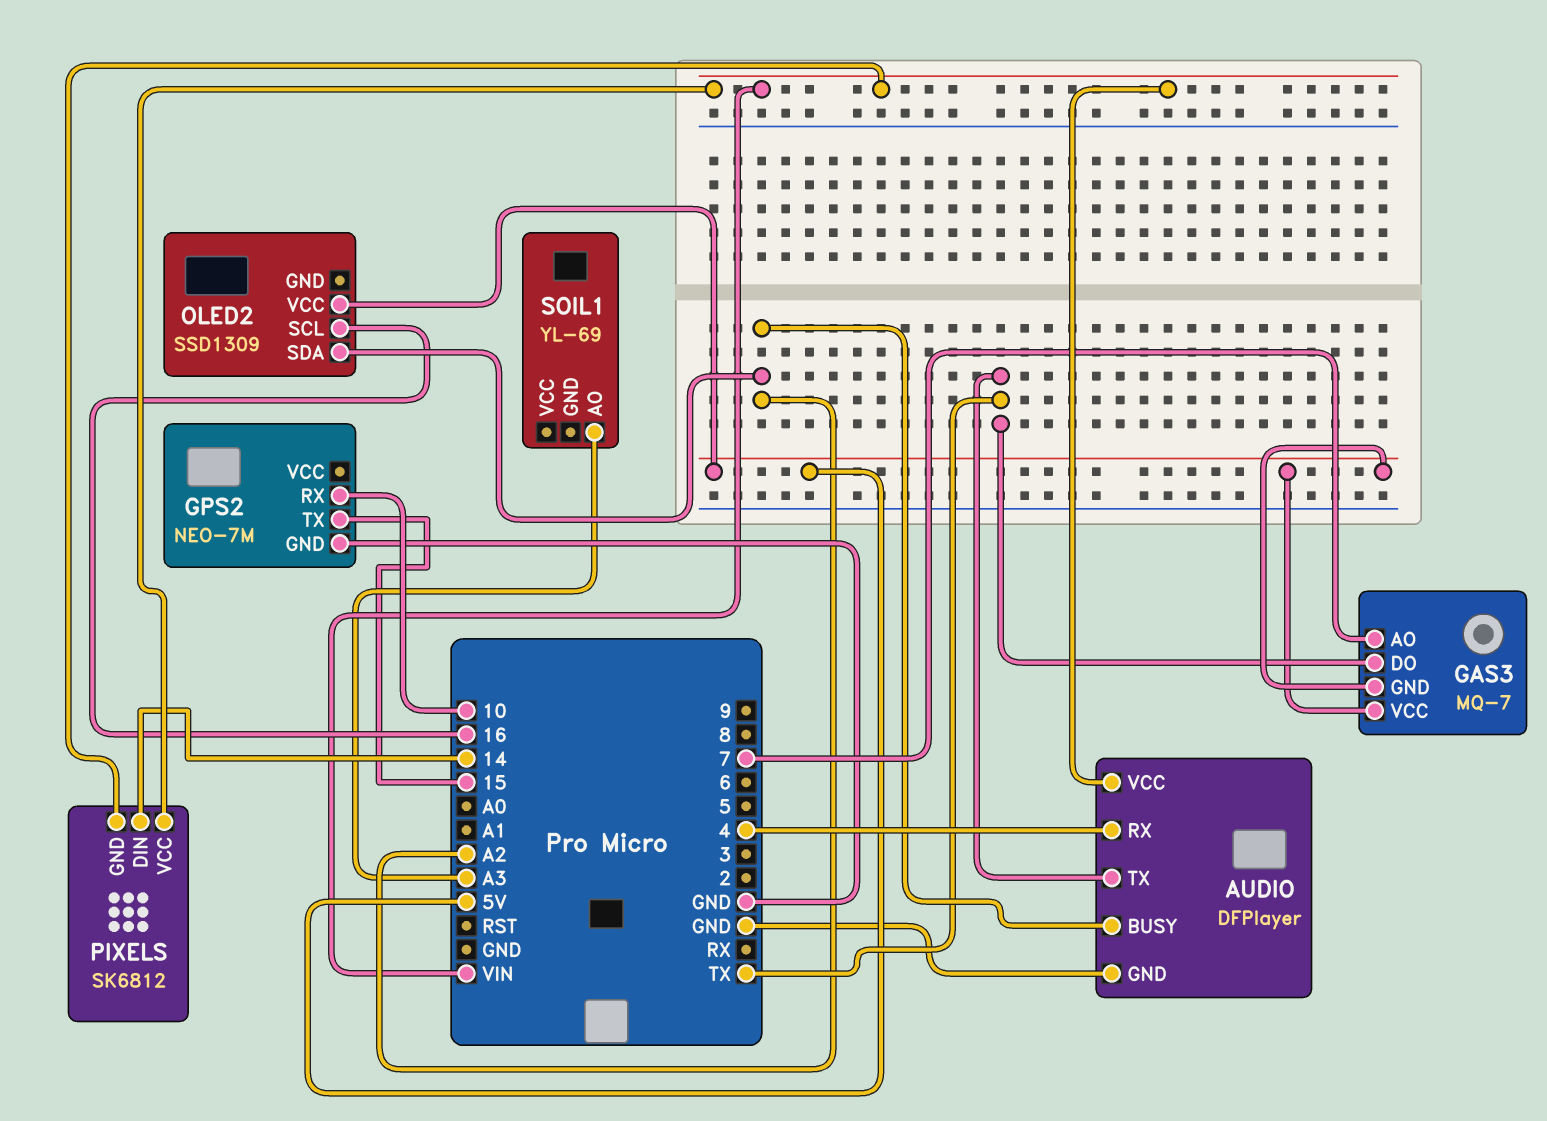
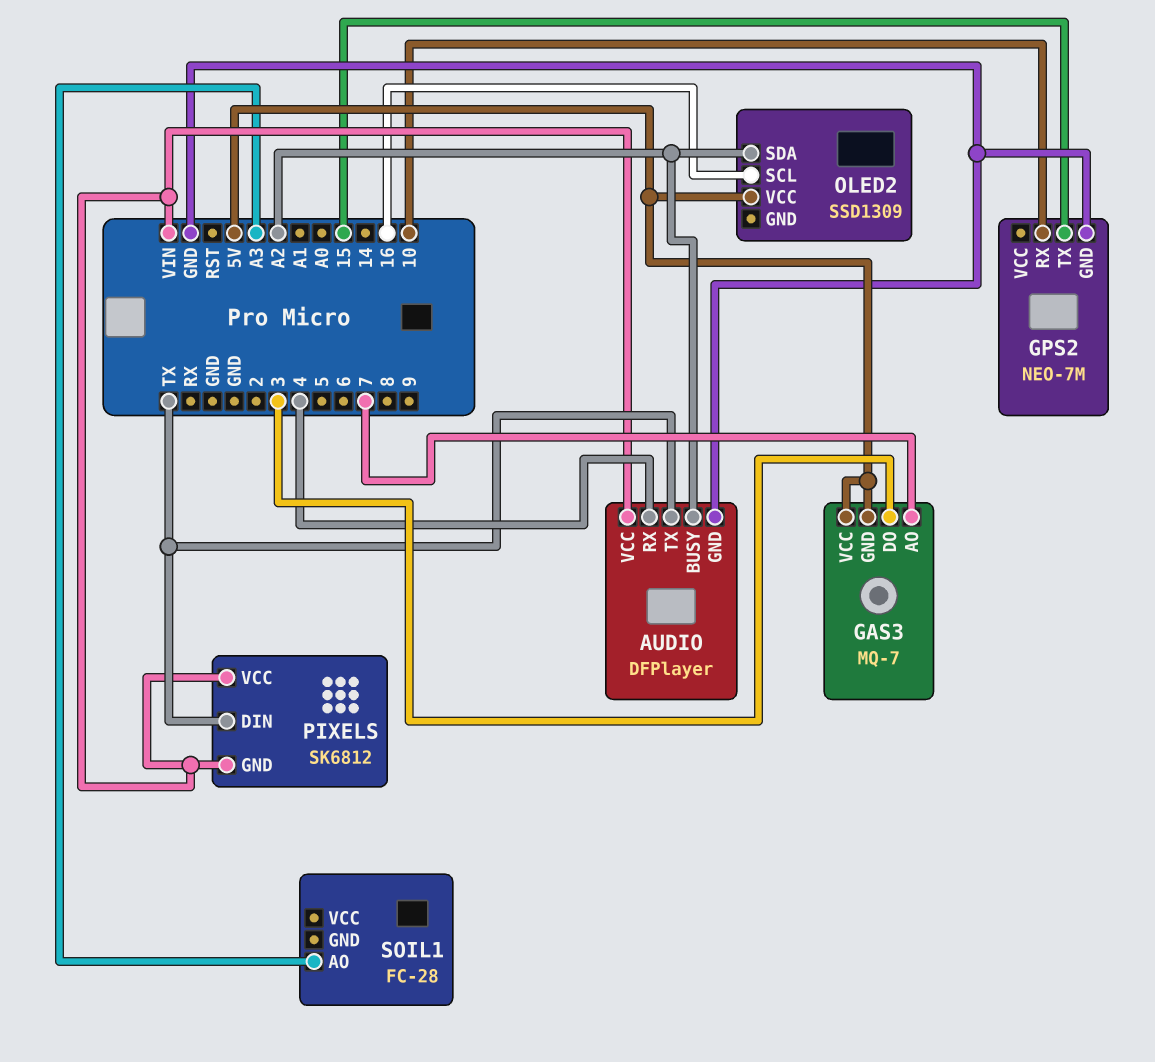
GAS3 pin DO: TX -> 3
PIXELS pin DIN: 14 -> TX
SOIL1: YL-69 -> FC-28

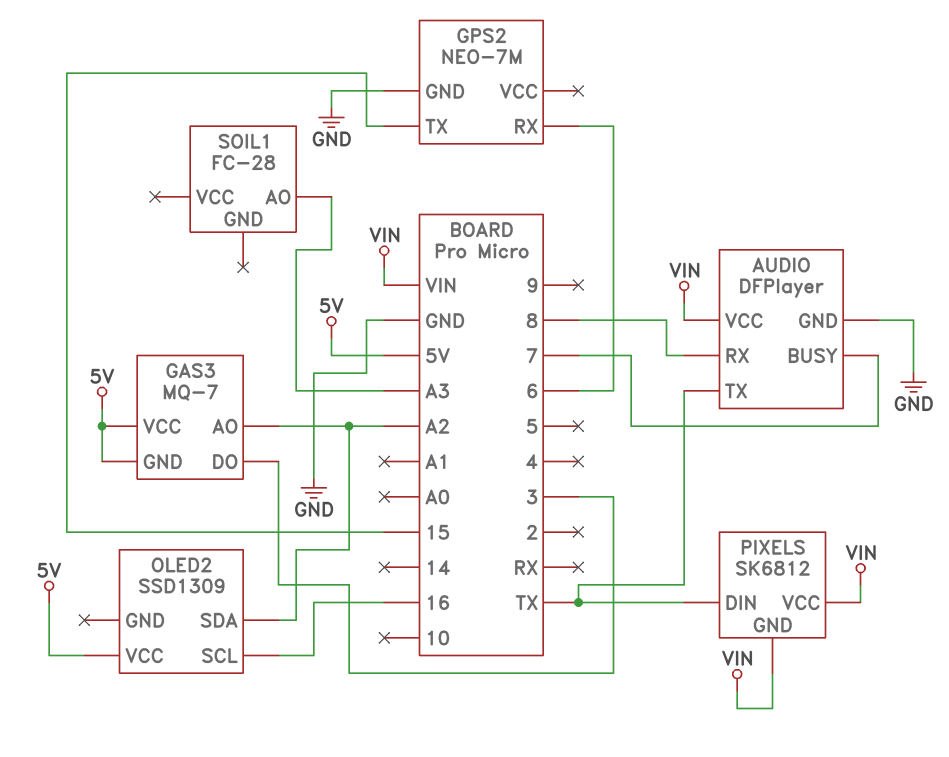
AUDIO pin BUSY: A2 -> 7
AUDIO pin RX: 4 -> 8
GAS3 pin AO: 7 -> A2
GPS2 pin RX: 10 -> 6

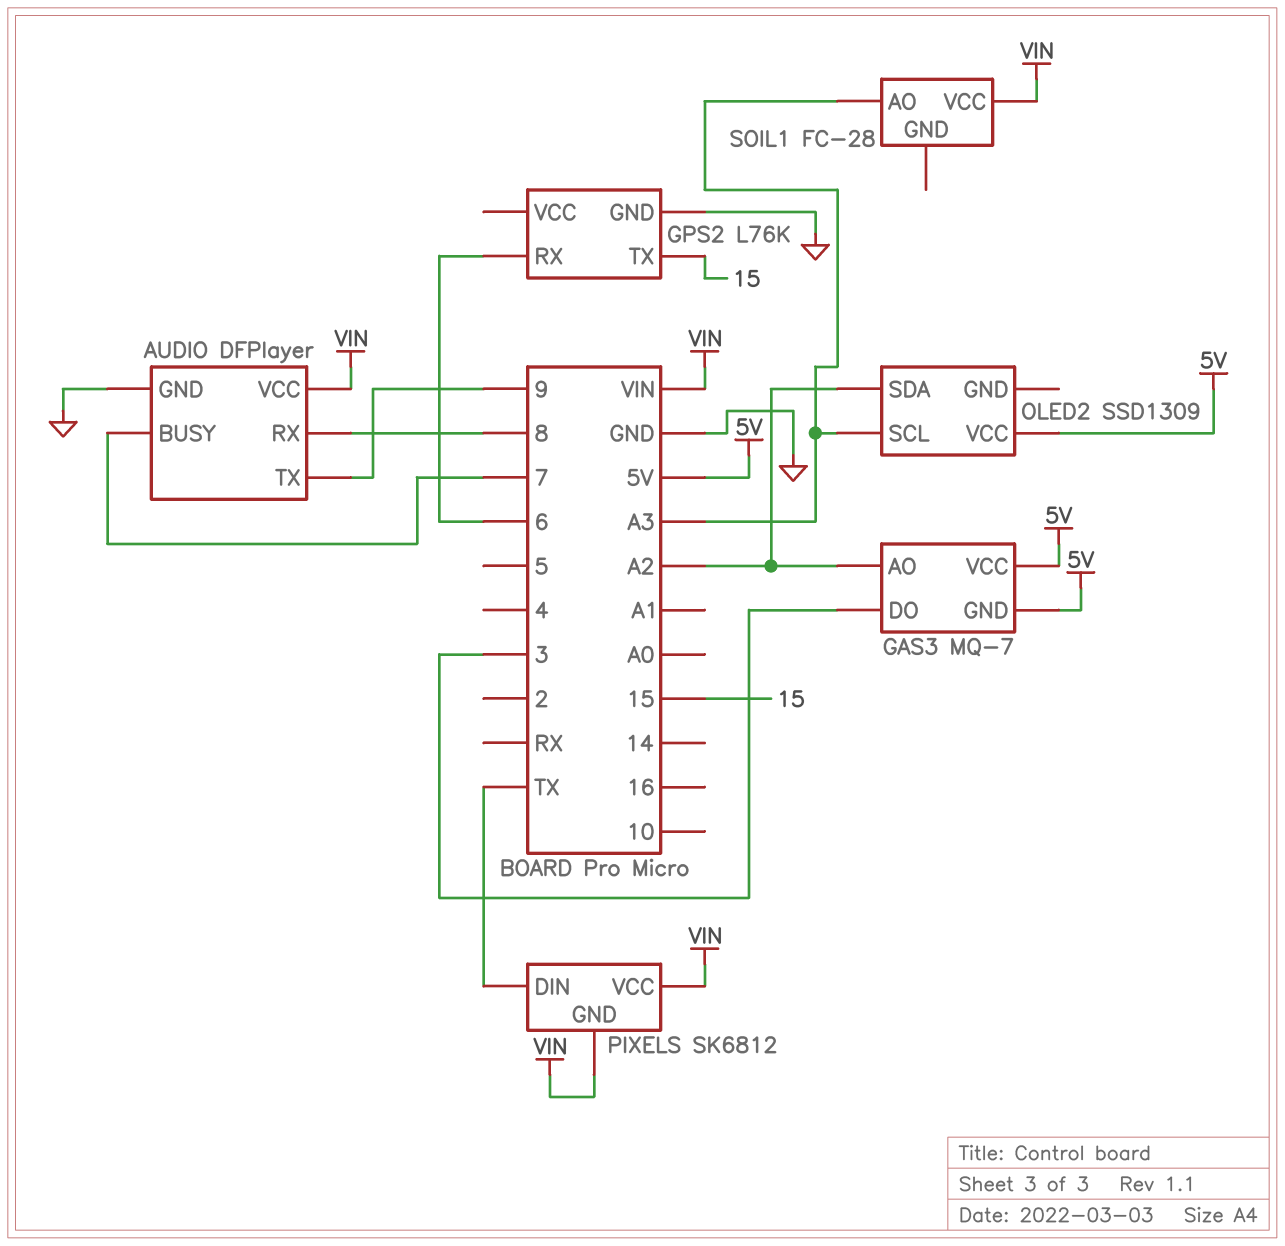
AUDIO pin TX: TX -> 9
GPS2: NEO-7M -> L76K
OLED2 pin SCL: 16 -> A3
SOIL1 pin VCC: none -> VIN

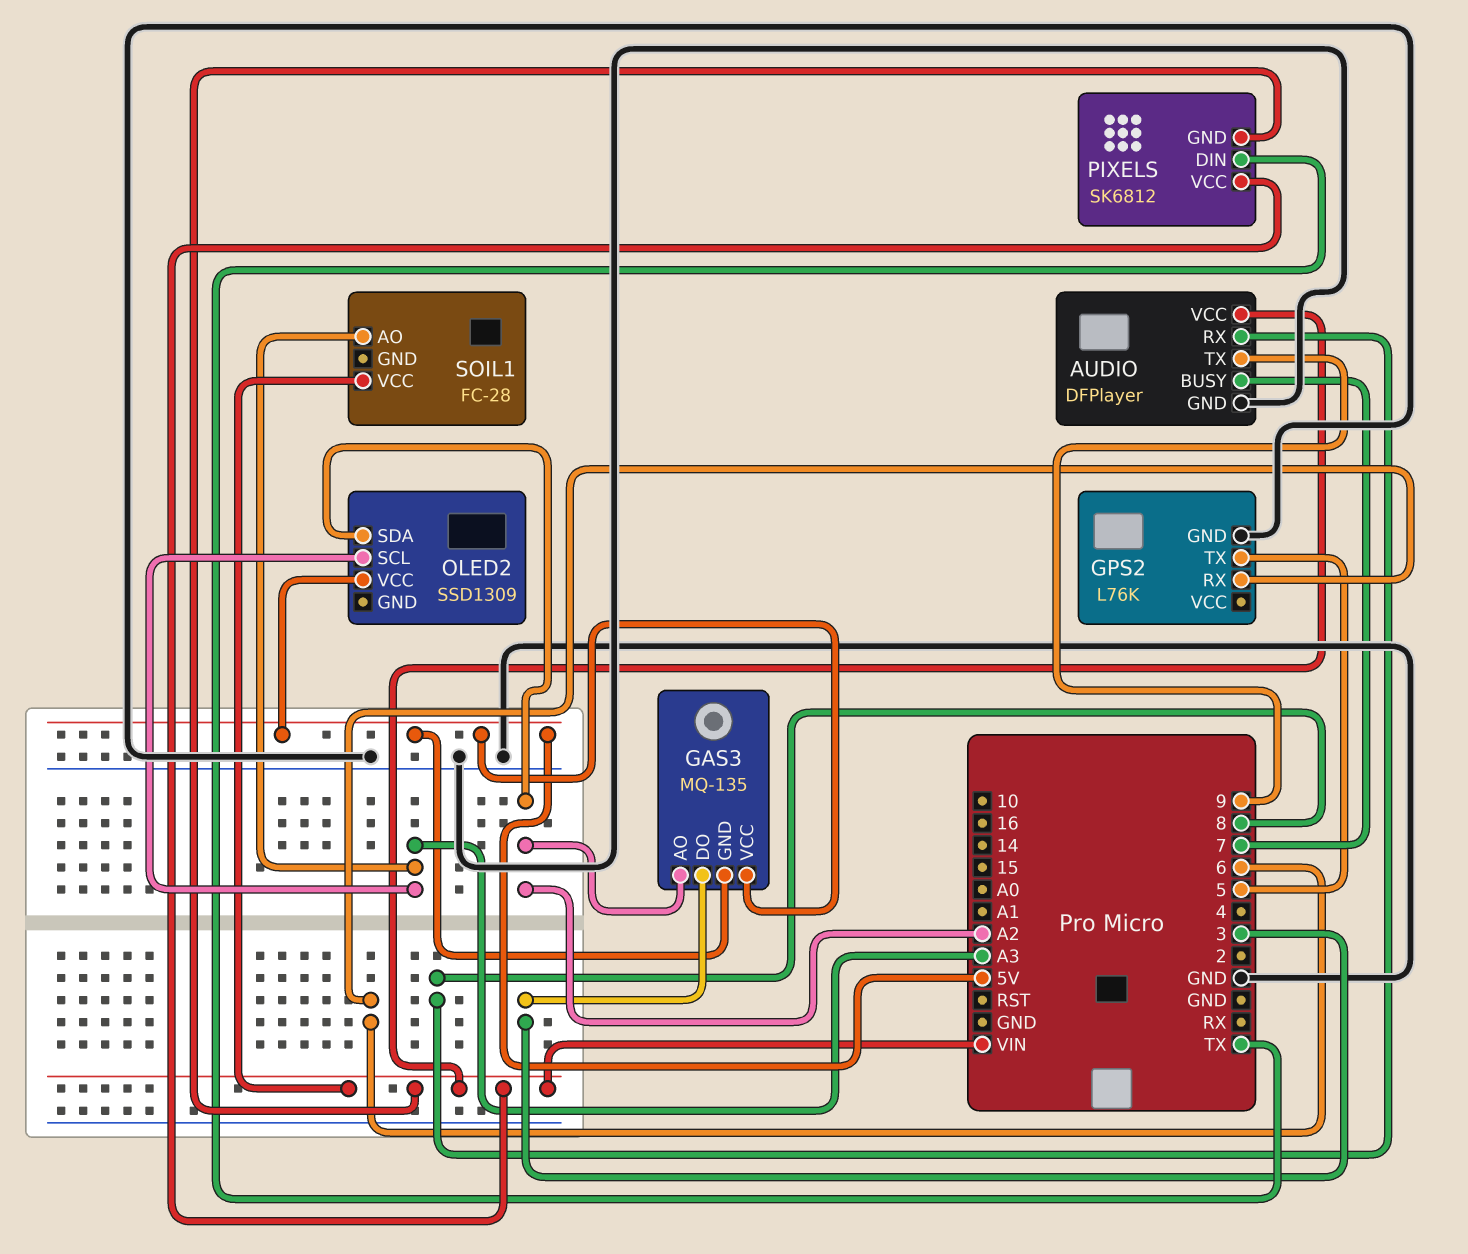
GAS3: MQ-7 -> MQ-135
GPS2 pin TX: 15 -> 5

